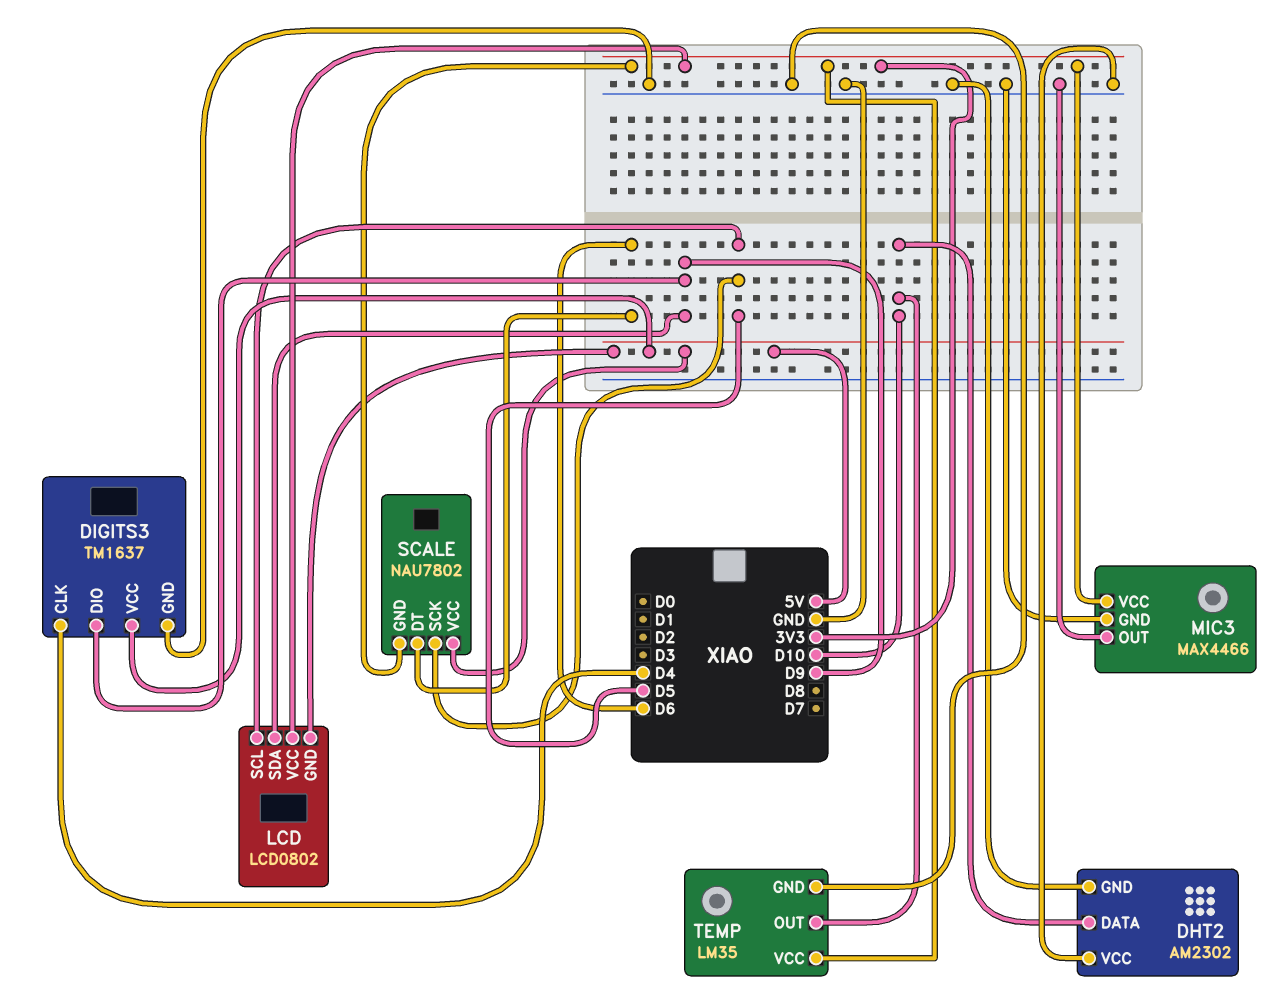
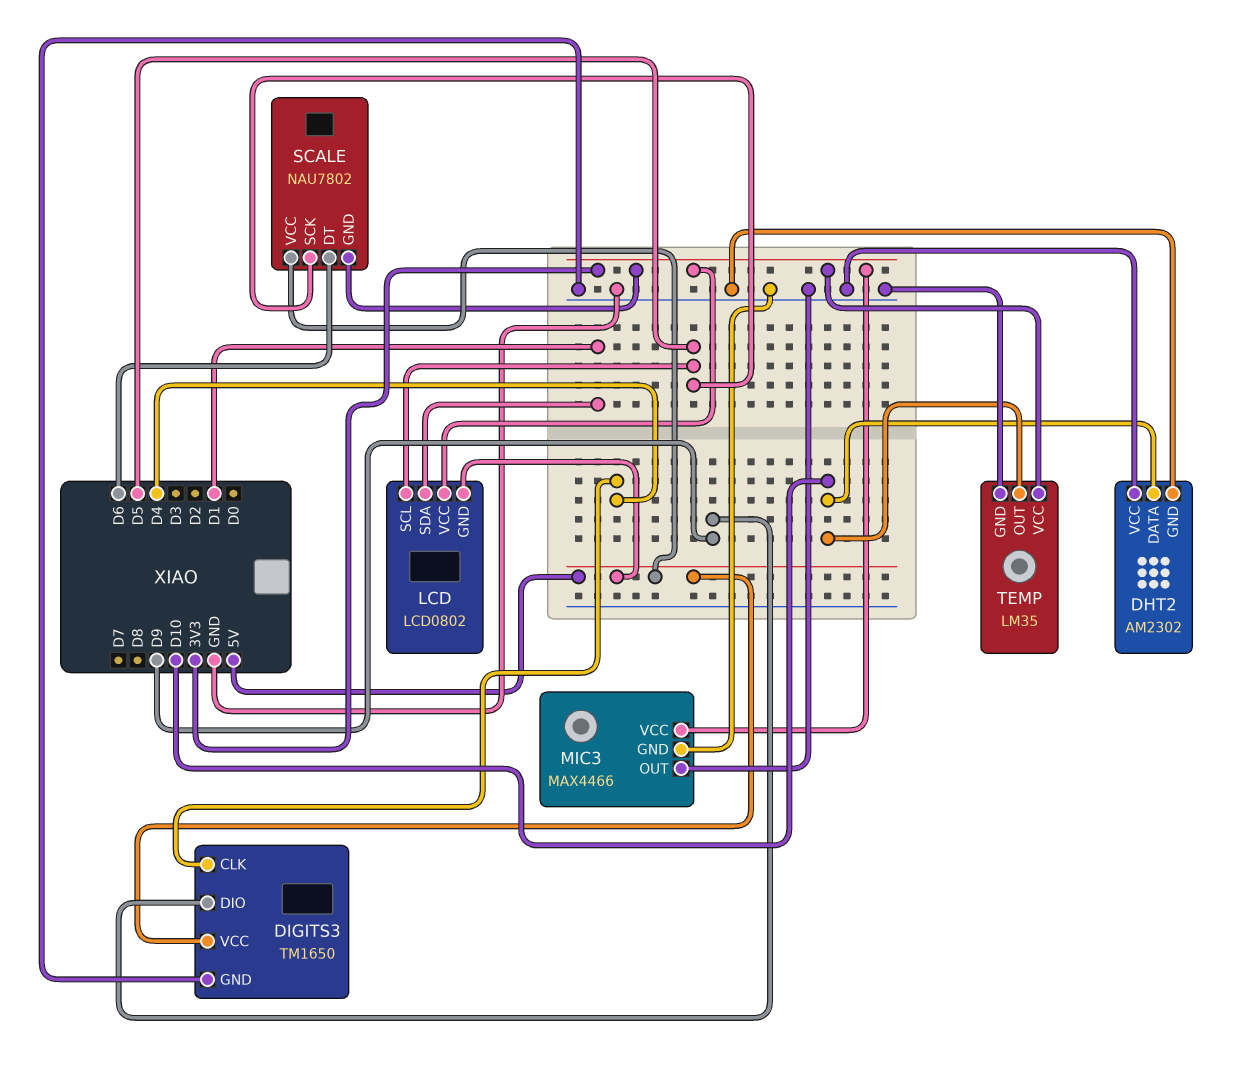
DIGITS3: TM1637 -> TM1650
LCD pin SDA: D9 -> D1

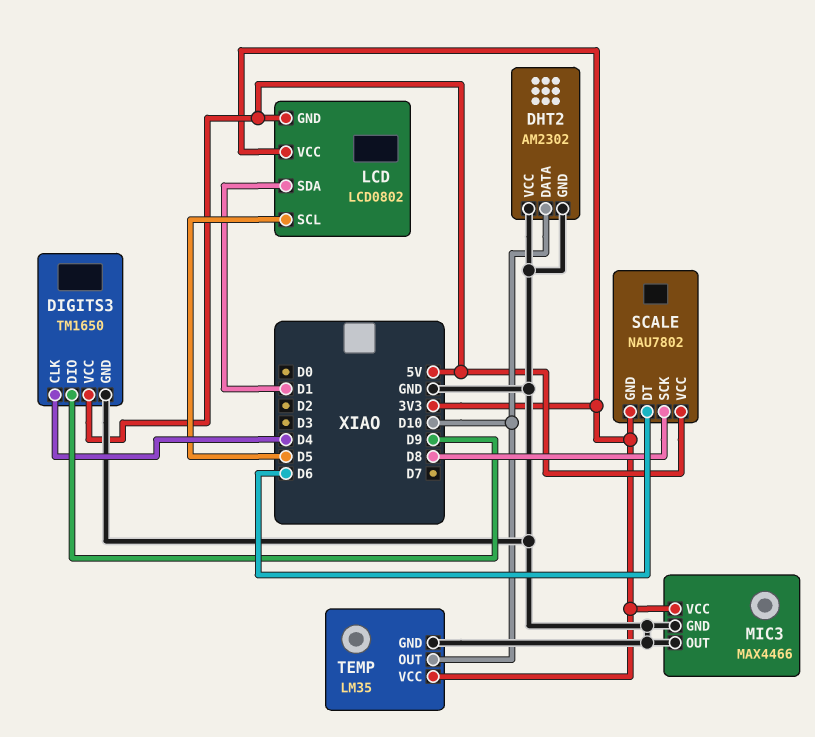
SCALE pin SCK: D5 -> D8

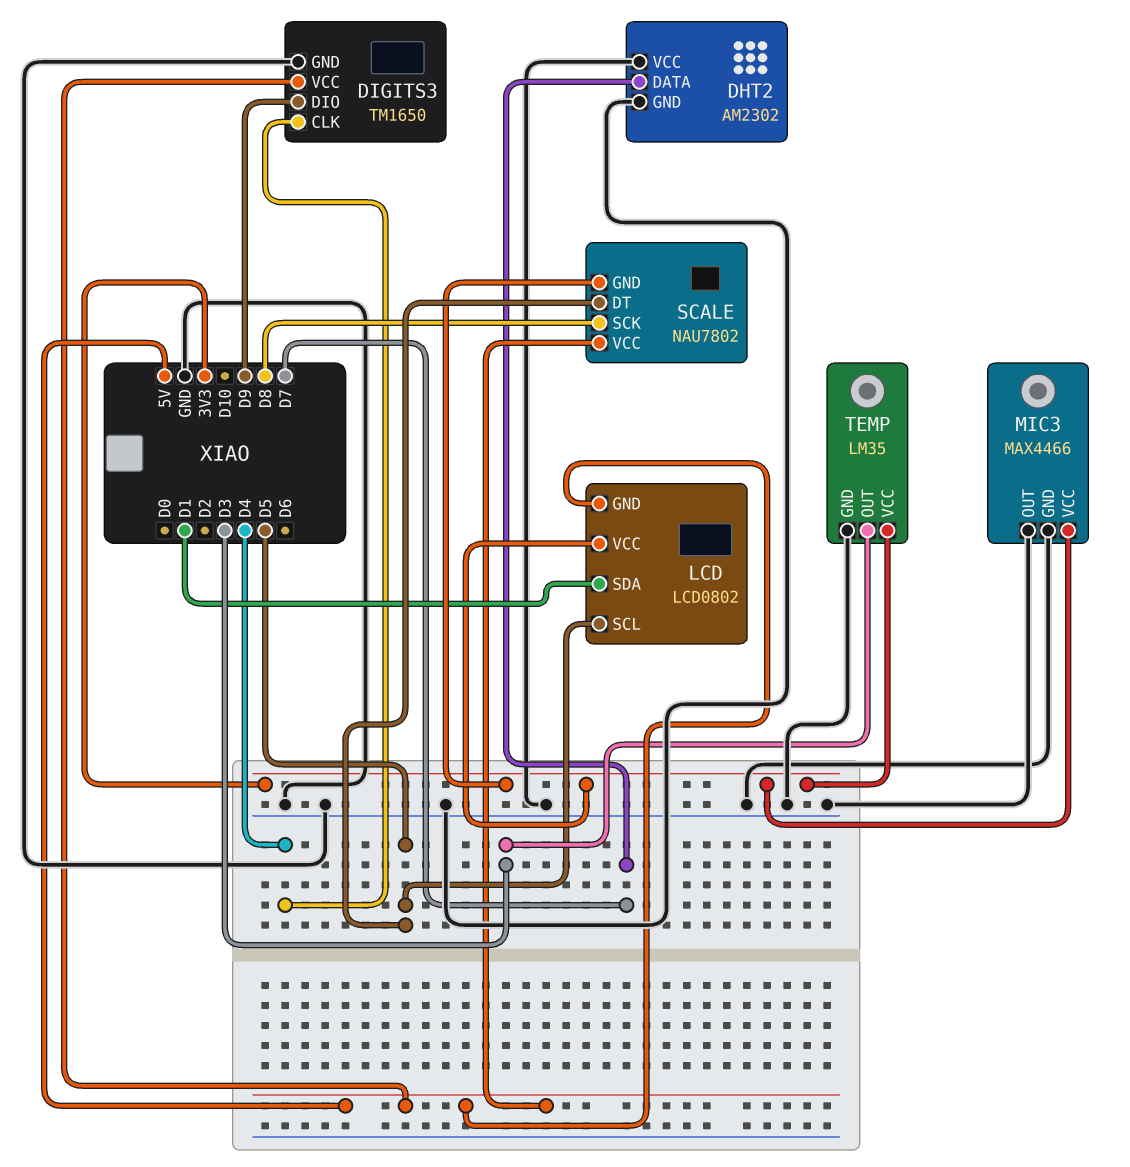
DHT2 pin DATA: D10 -> D7
SCALE pin DT: D6 -> D5
TEMP pin OUT: D10 -> D3

